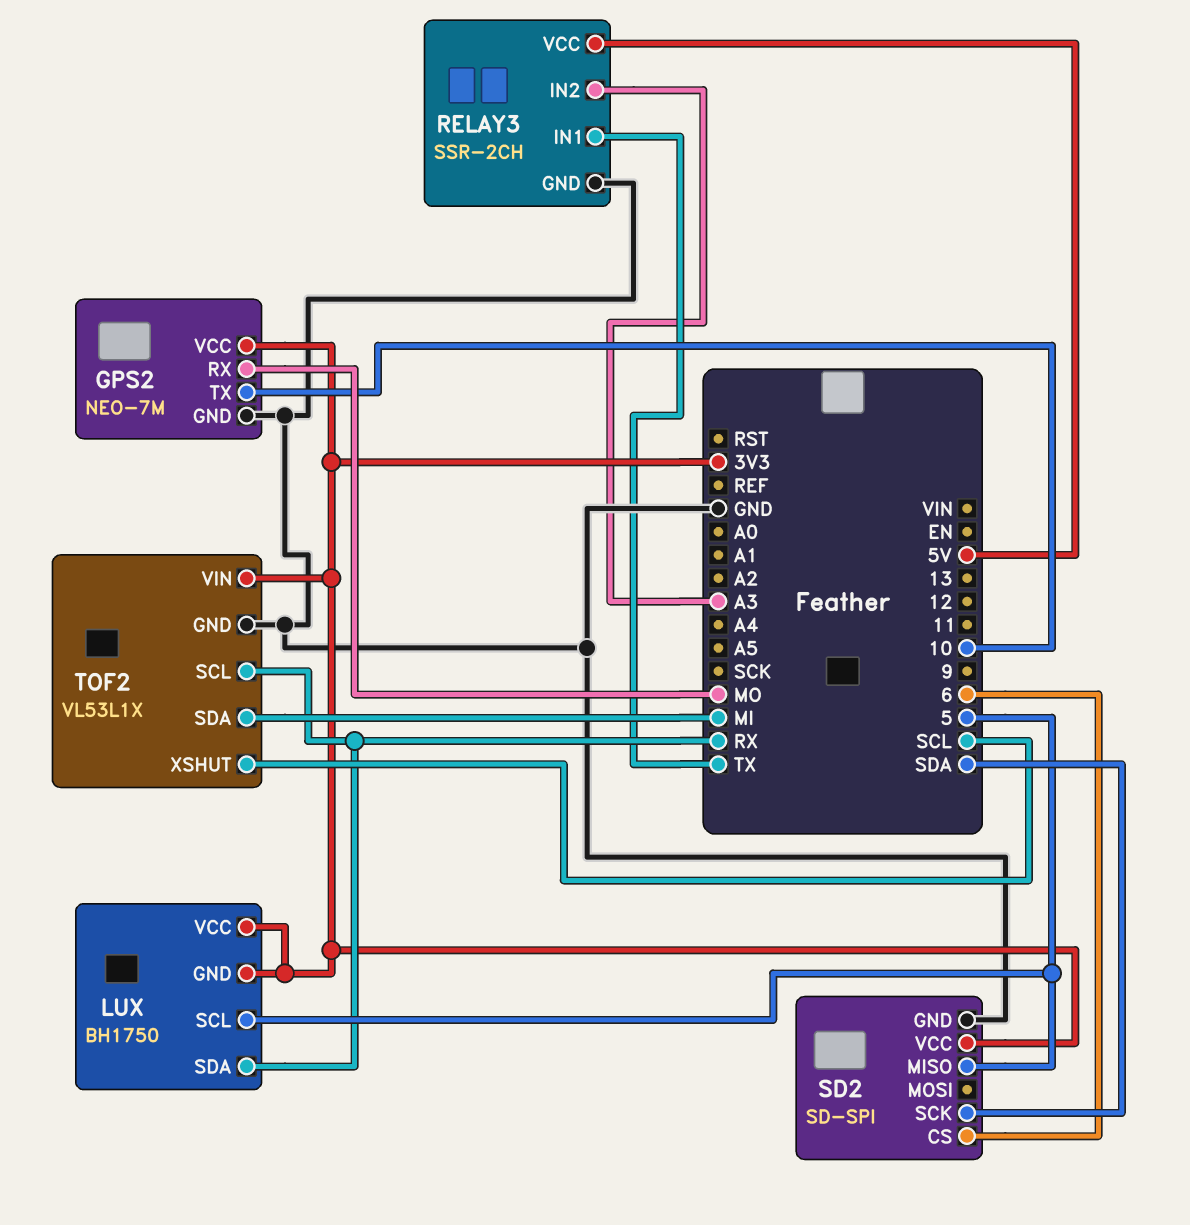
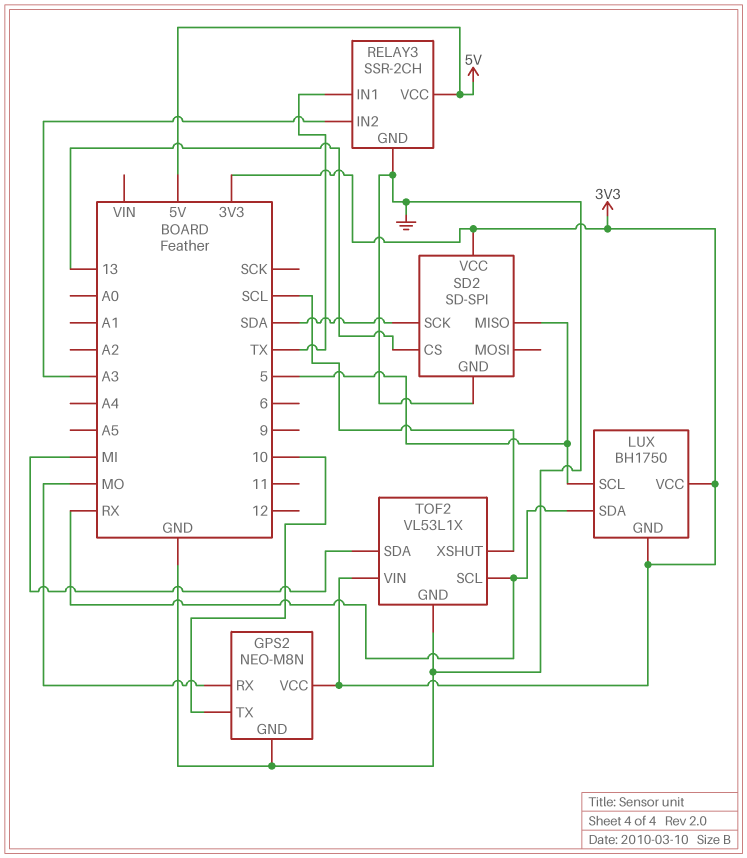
GPS2: NEO-7M -> NEO-M8N
SD2 pin CS: 6 -> 13

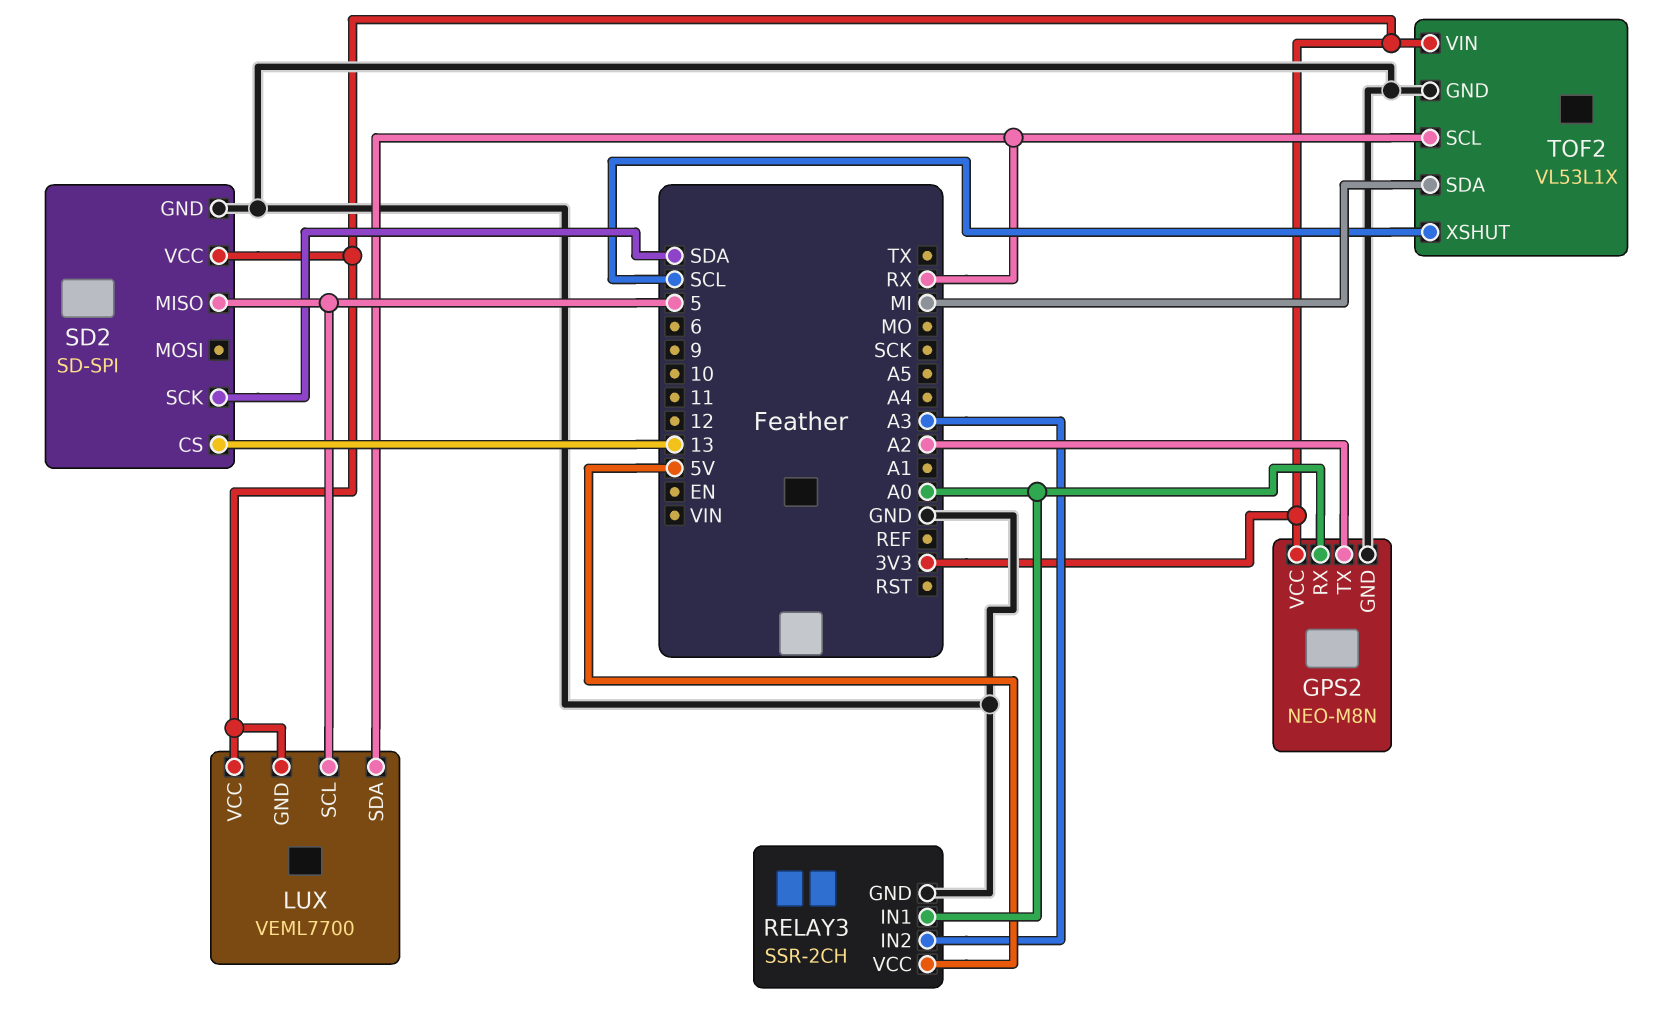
GPS2 pin RX: MO -> A0
GPS2 pin TX: 10 -> A2
LUX: BH1750 -> VEML7700
RELAY3 pin IN1: TX -> A0

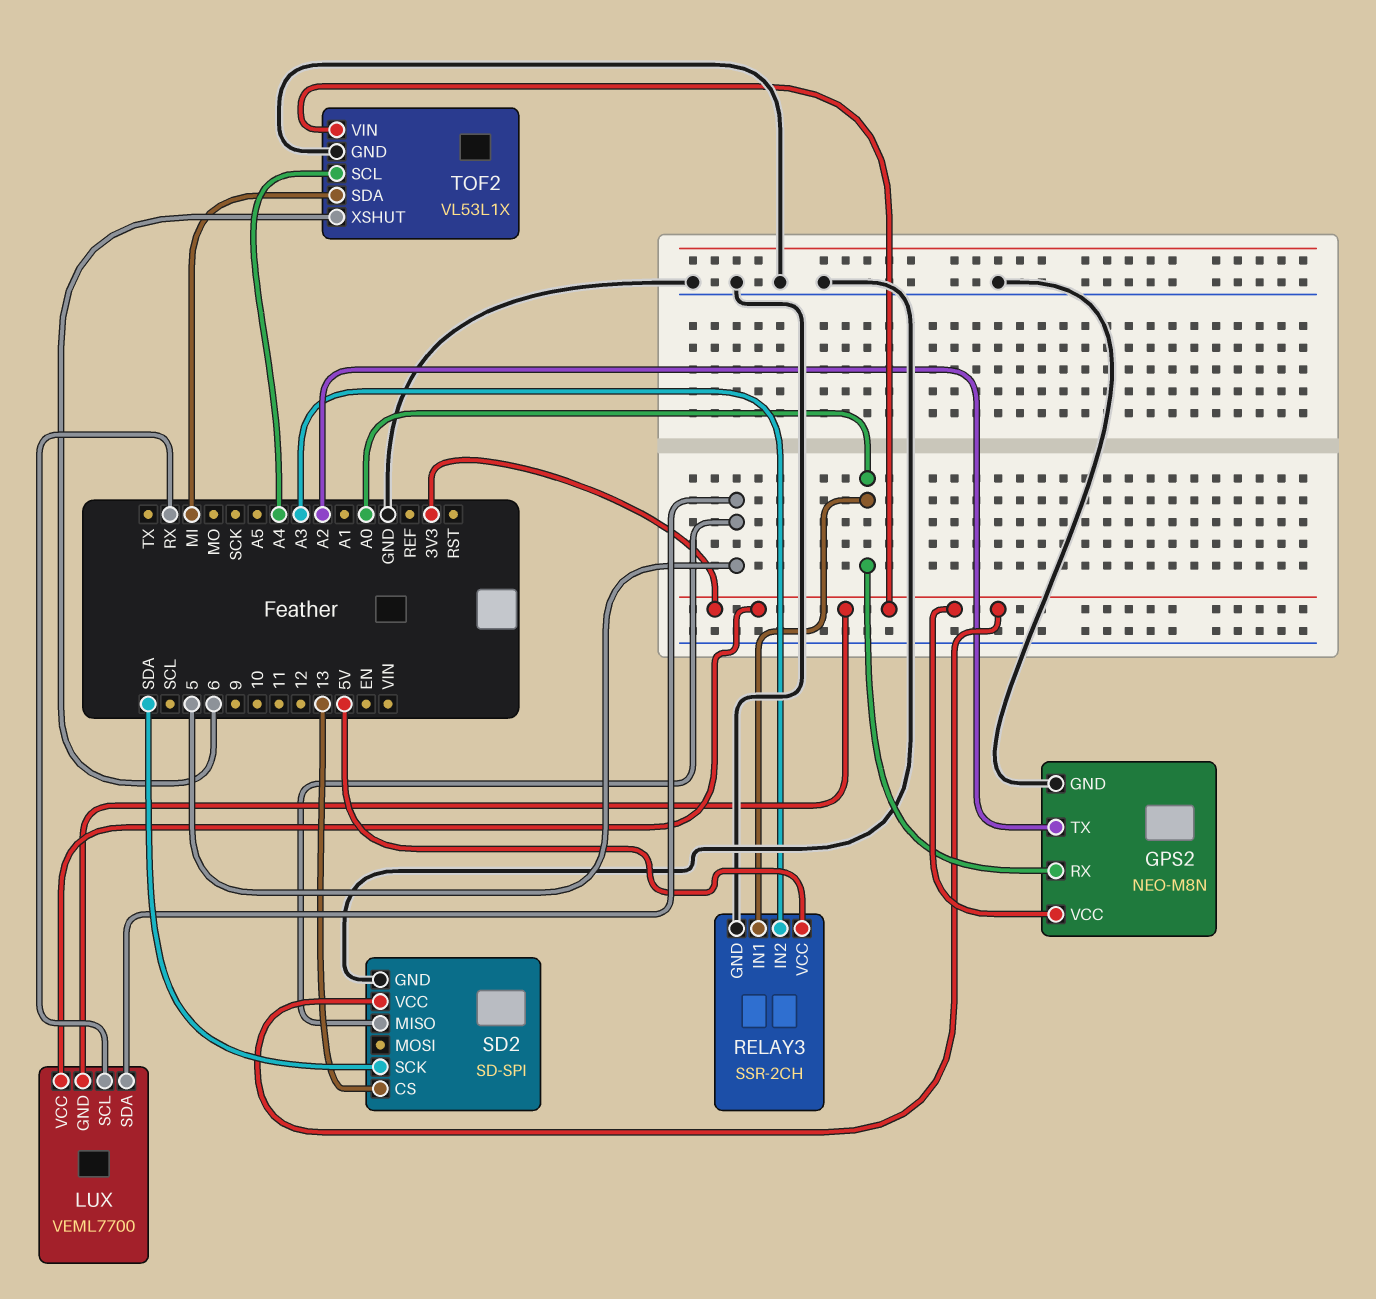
LUX pin SCL: 5 -> RX
LUX pin SDA: RX -> 5
TOF2 pin SCL: RX -> A4
TOF2 pin XSHUT: SCL -> 6

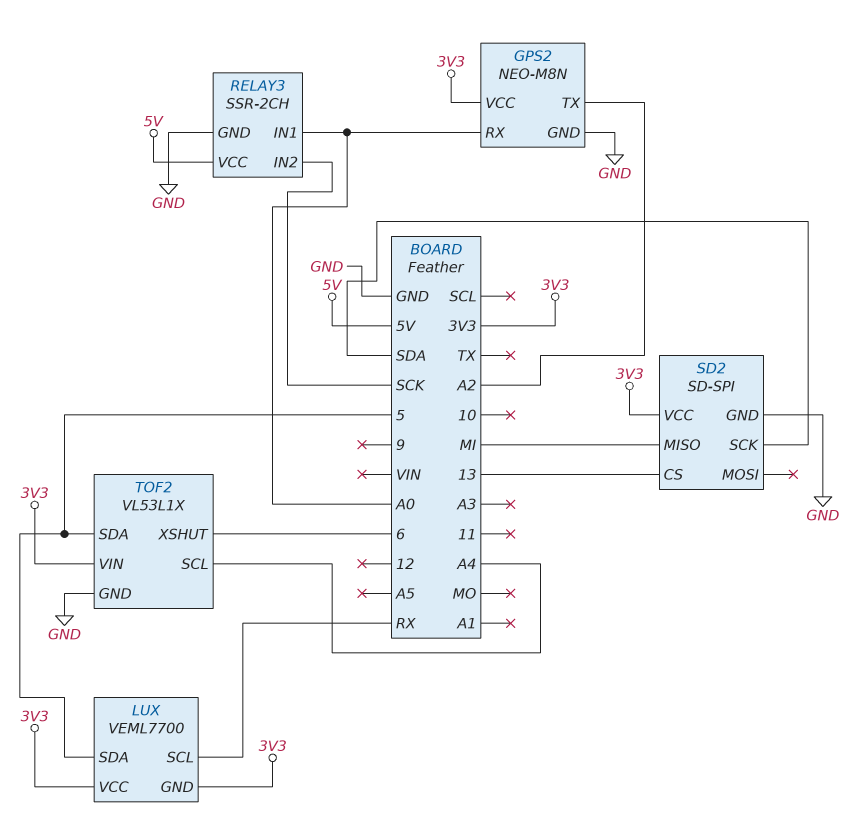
RELAY3 pin IN2: A3 -> SCK
SD2 pin MISO: 5 -> MI
TOF2 pin SDA: MI -> 5

